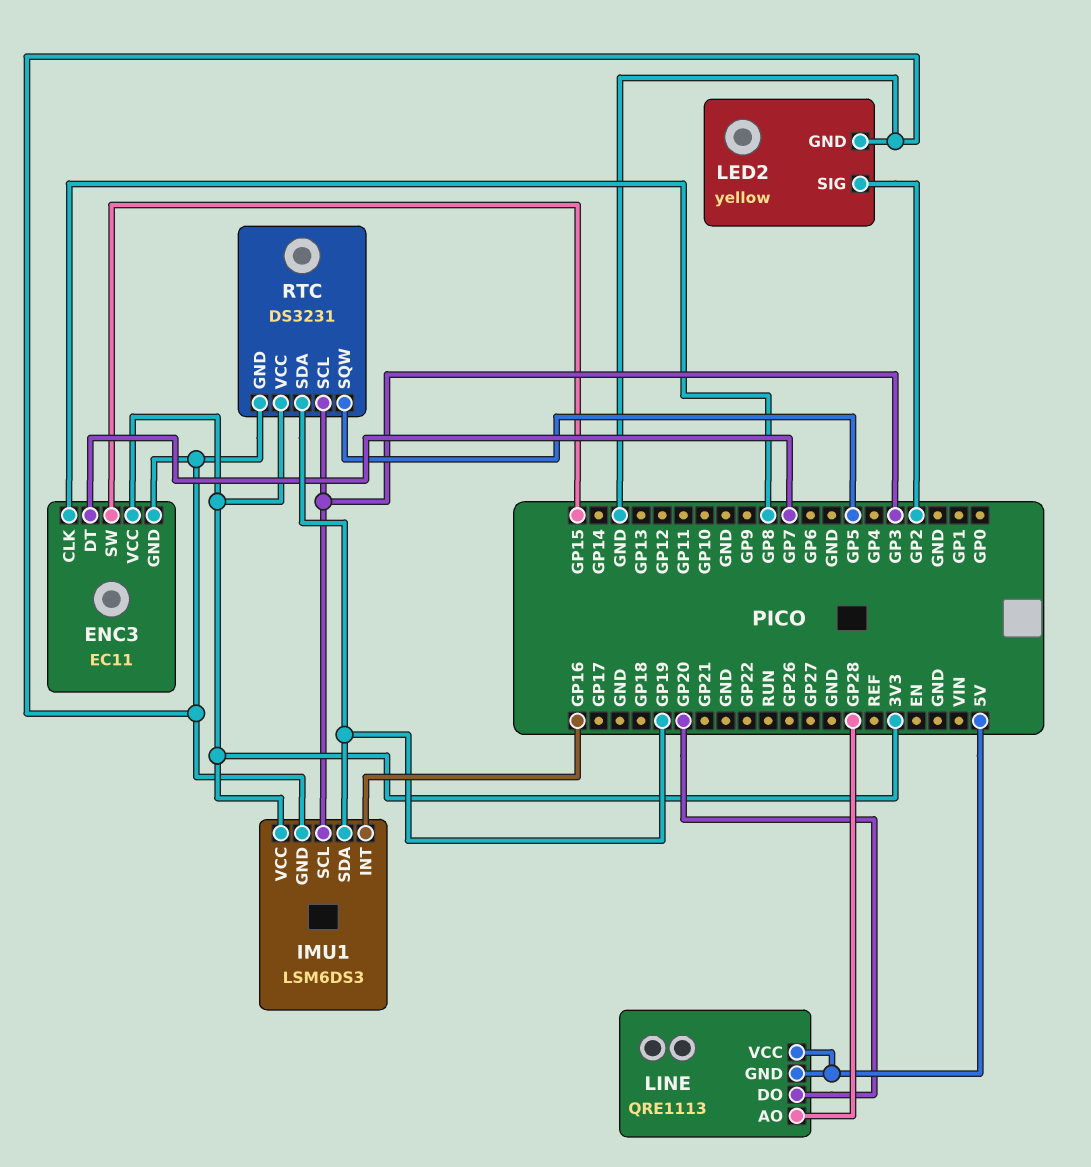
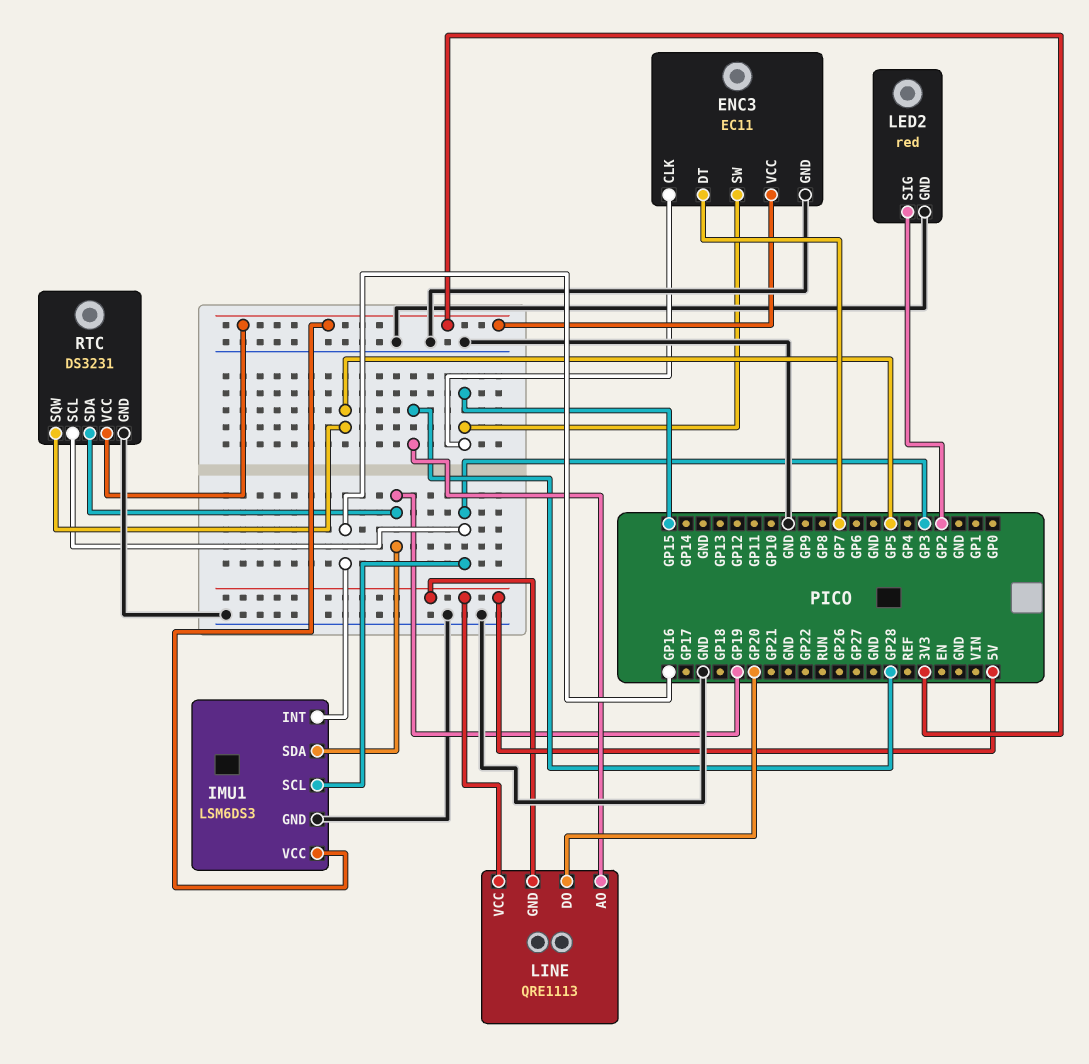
ENC3 pin CLK: GP8 -> GP15
LED2: yellow -> red

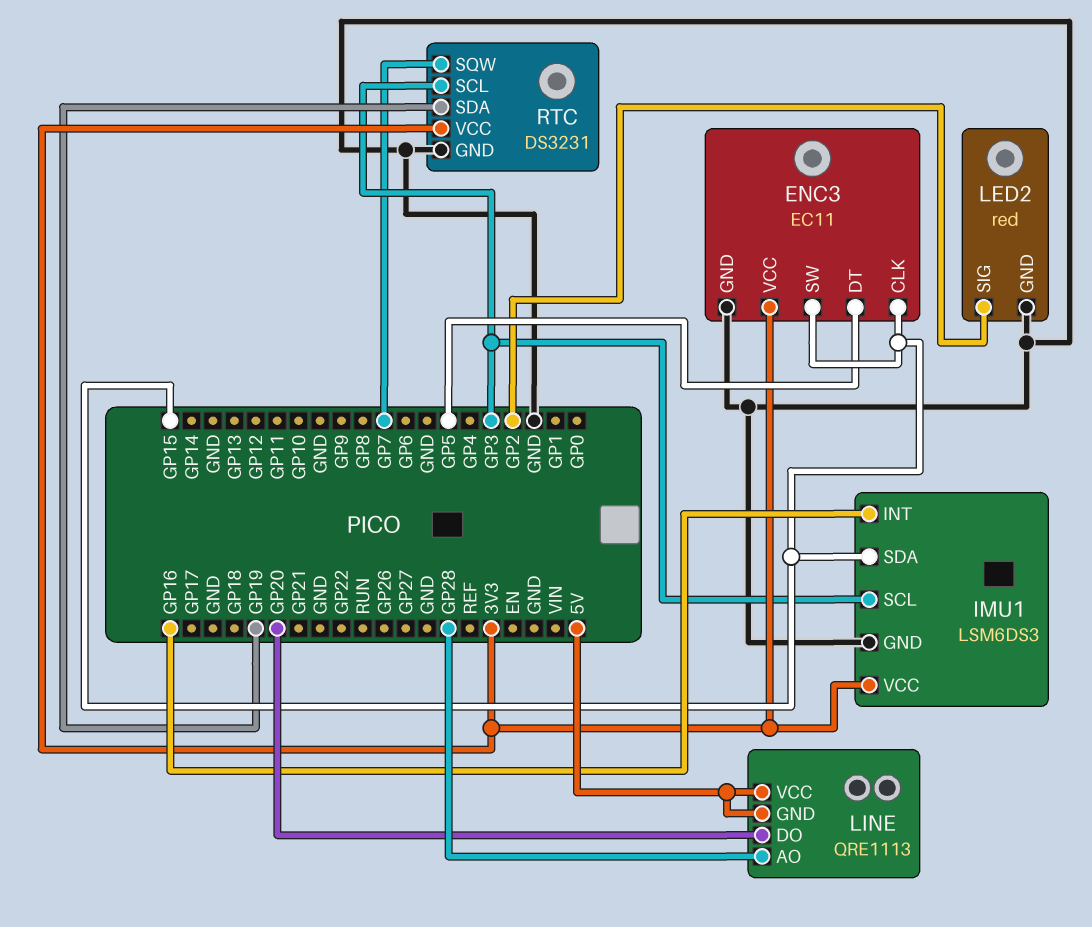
ENC3 pin DT: GP7 -> GP5
IMU1 pin SDA: GP19 -> GP15
RTC pin SQW: GP5 -> GP7

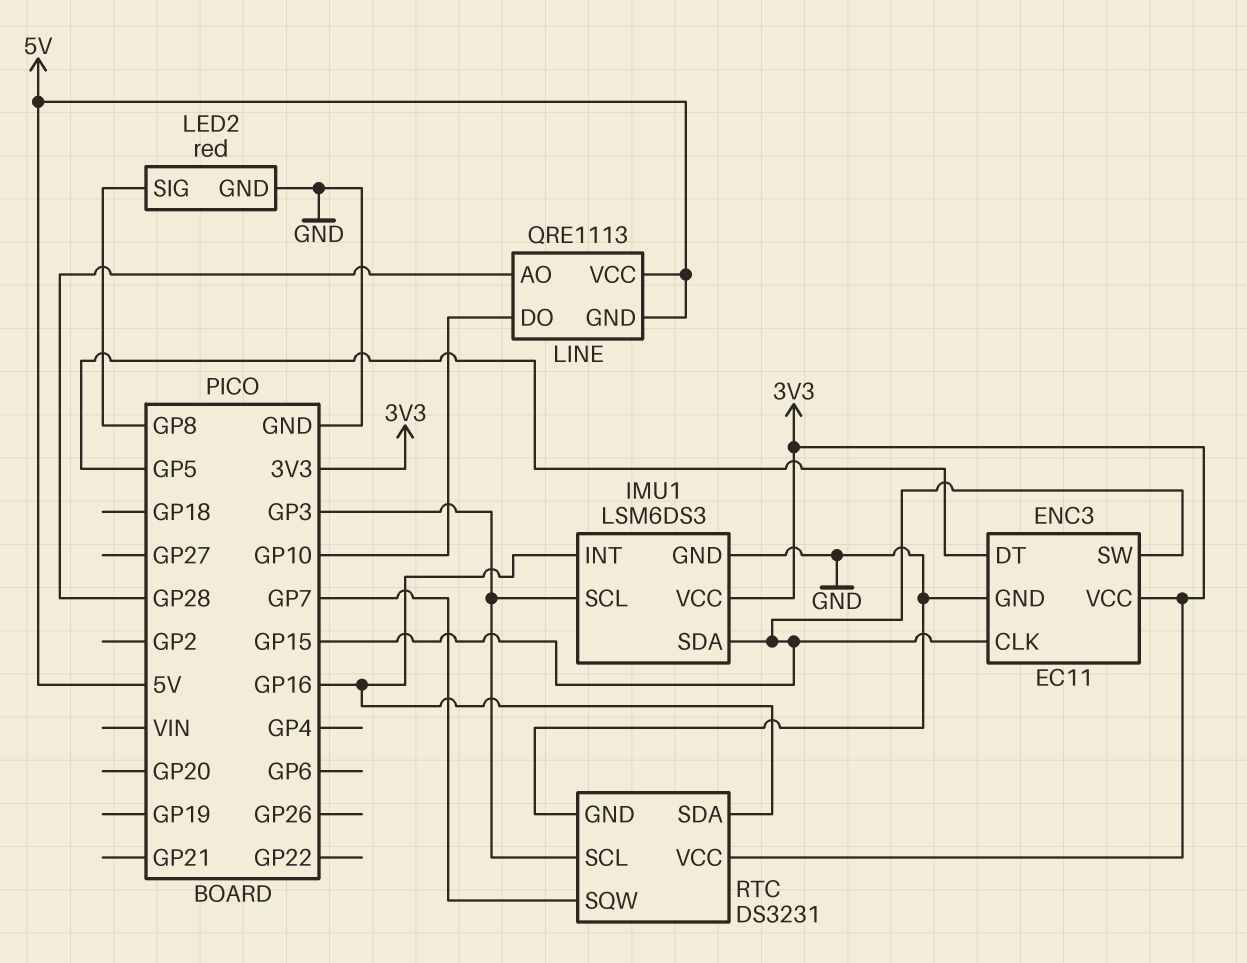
LED2 pin SIG: GP2 -> GP8
LINE pin DO: GP20 -> GP10
RTC pin SDA: GP19 -> GP16

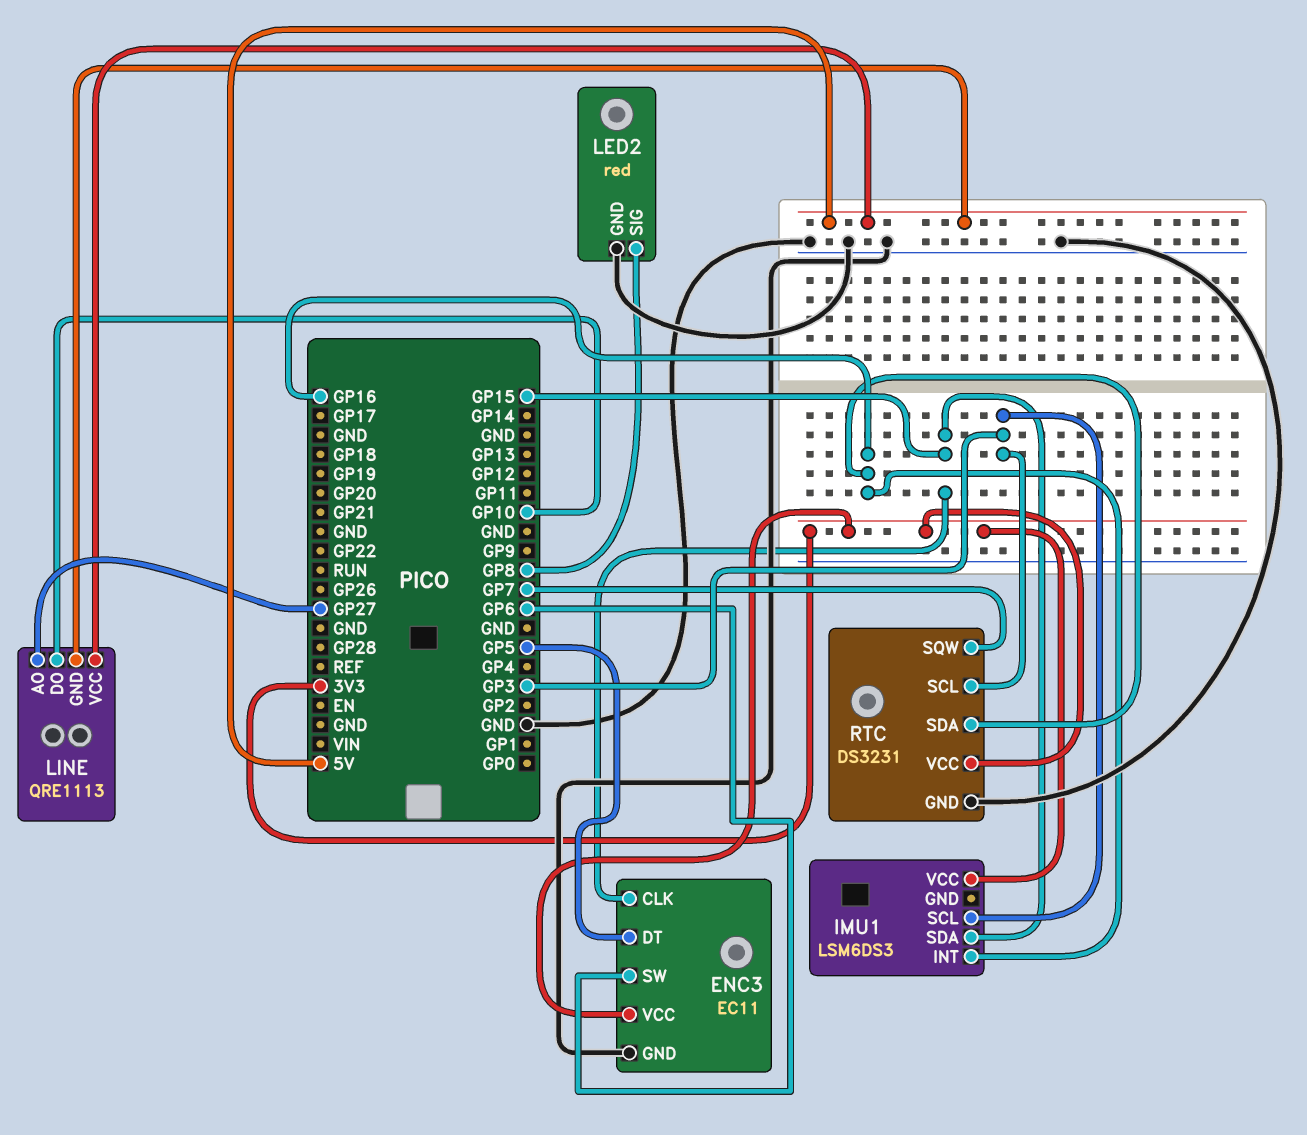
ENC3 pin SW: GP15 -> GP6
IMU1 pin GND: GND -> none
LINE pin AO: GP28 -> GP27

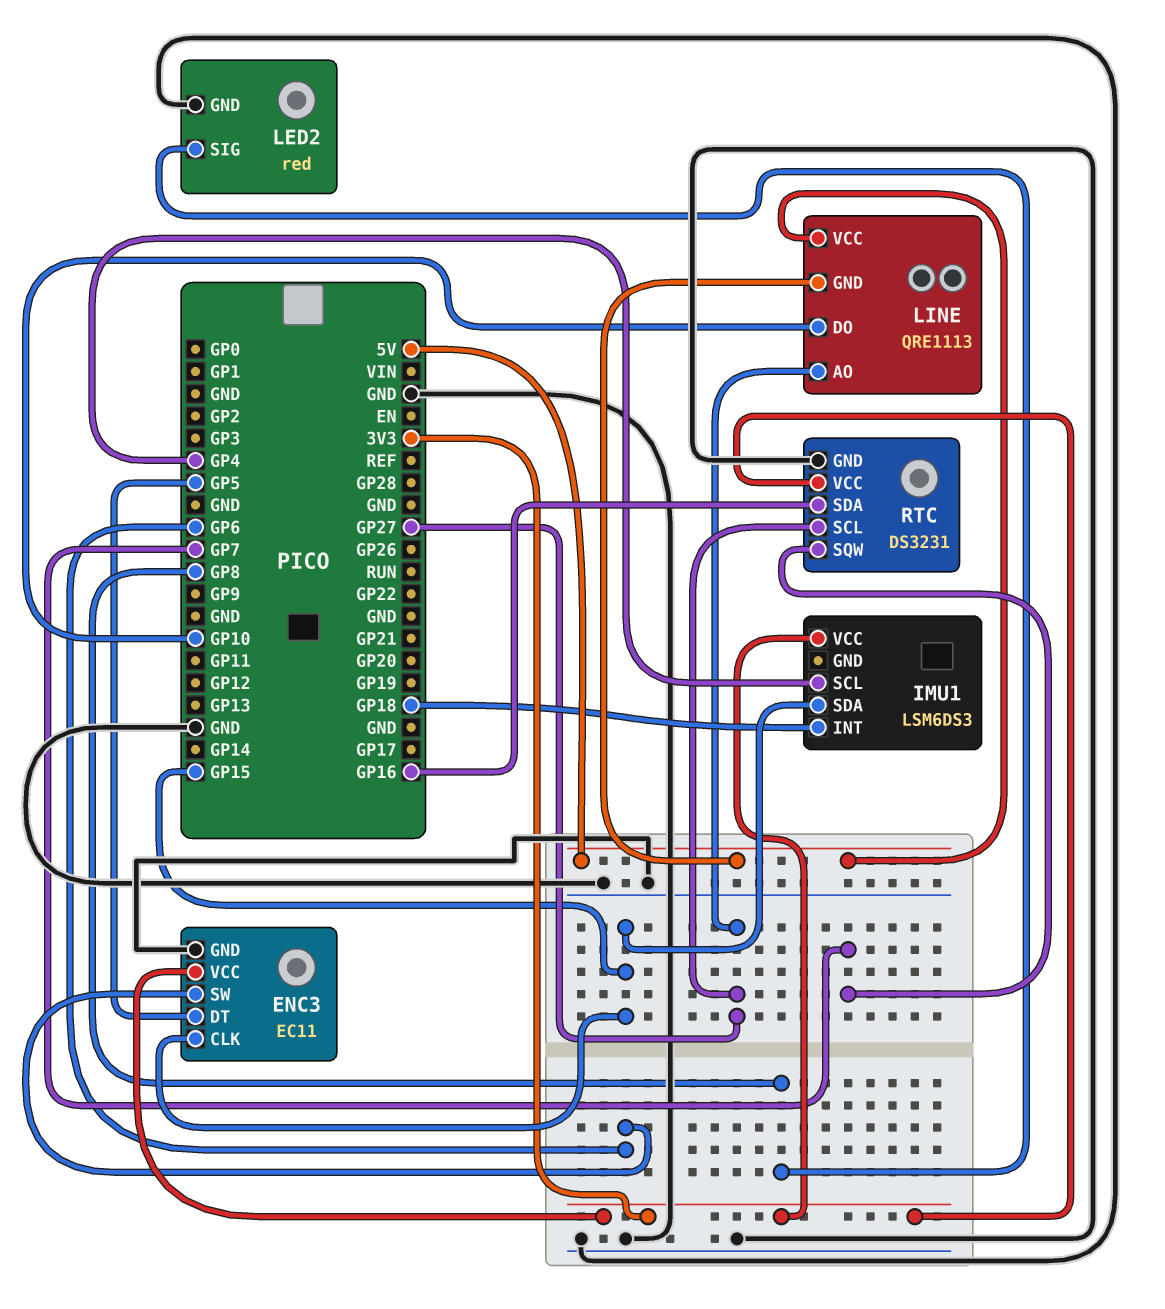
IMU1 pin INT: GP16 -> GP18
IMU1 pin SCL: GP3 -> GP4
RTC pin SCL: GP3 -> GP27

